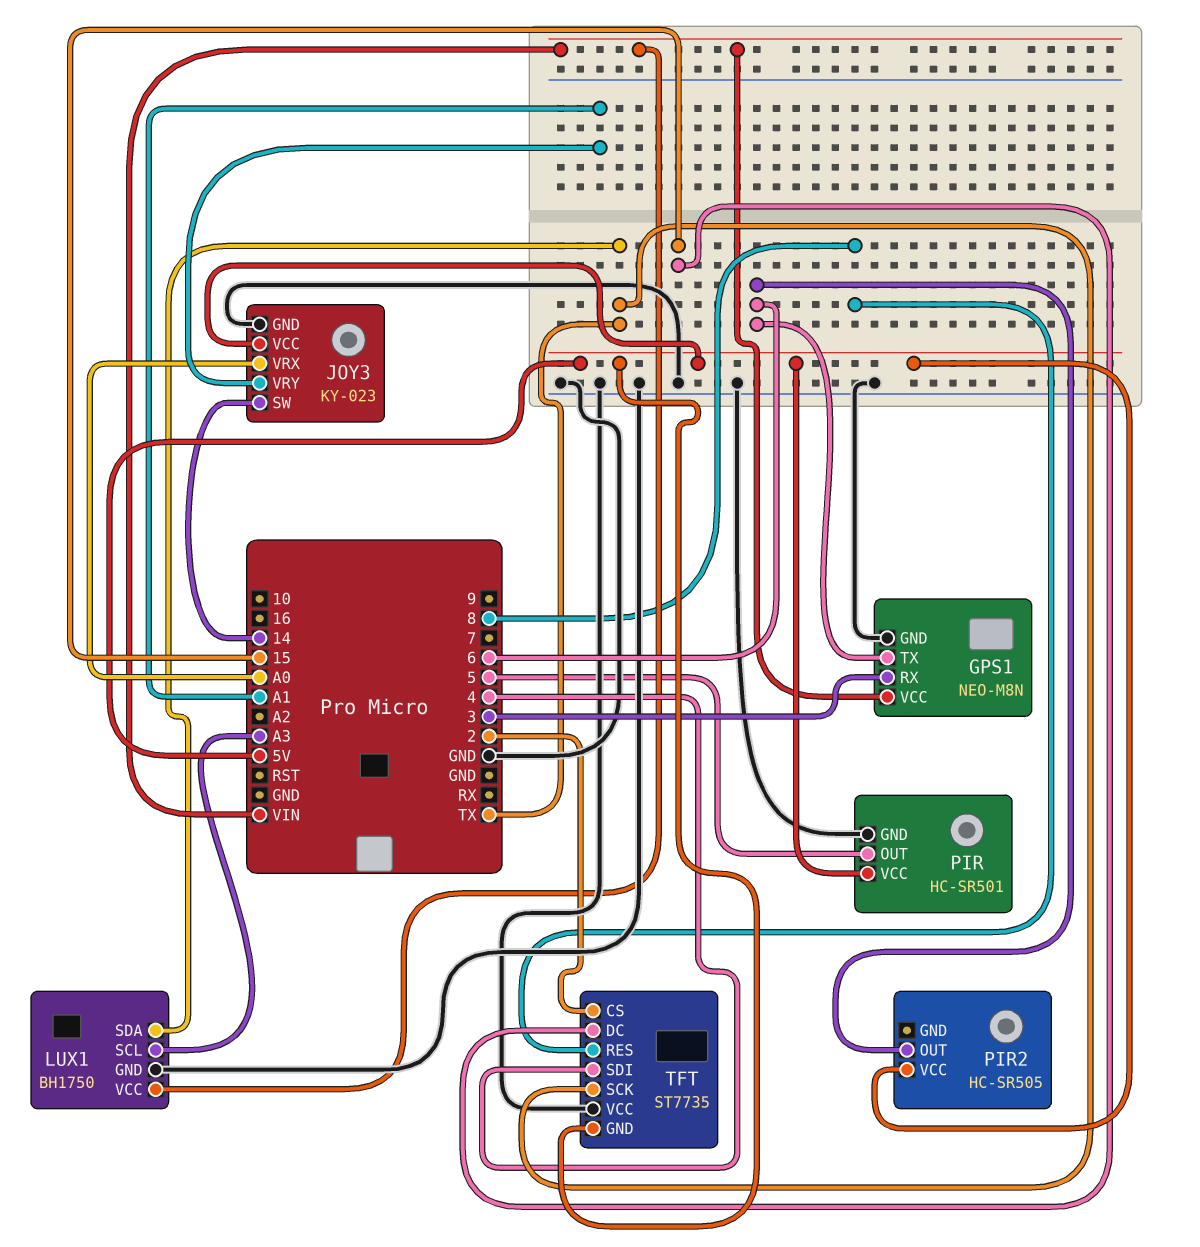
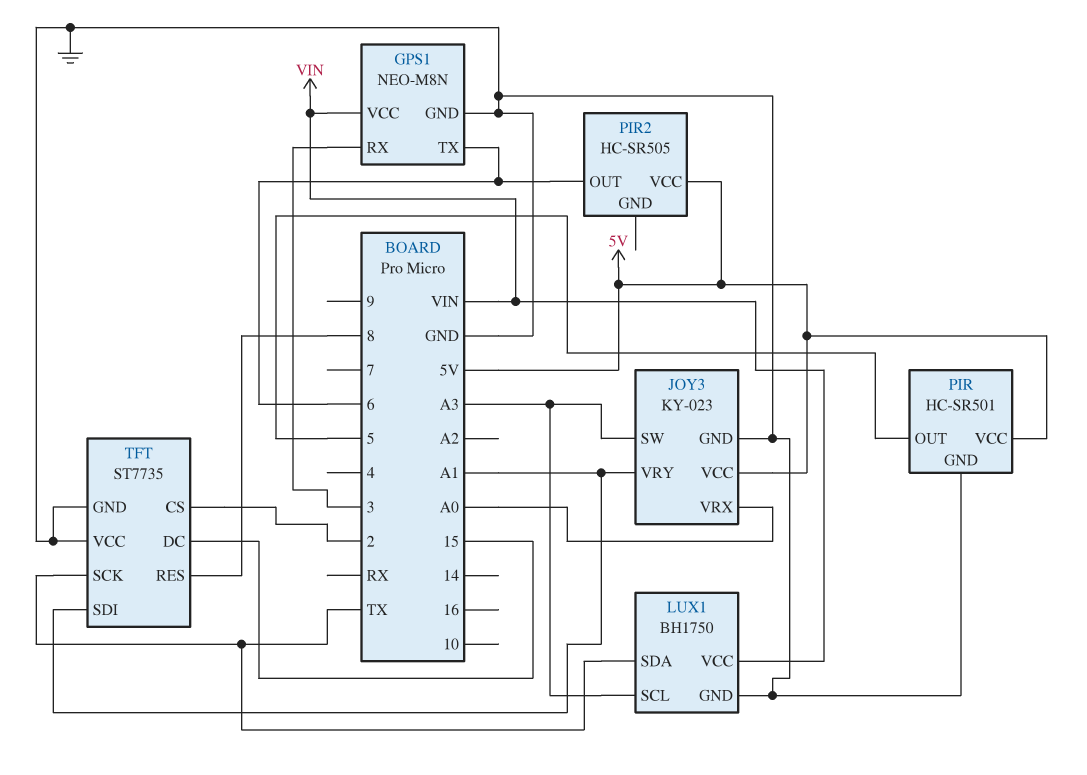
JOY3 pin SW: 14 -> A3
TFT pin GND: 5V -> GND
TFT pin SDI: 4 -> A1

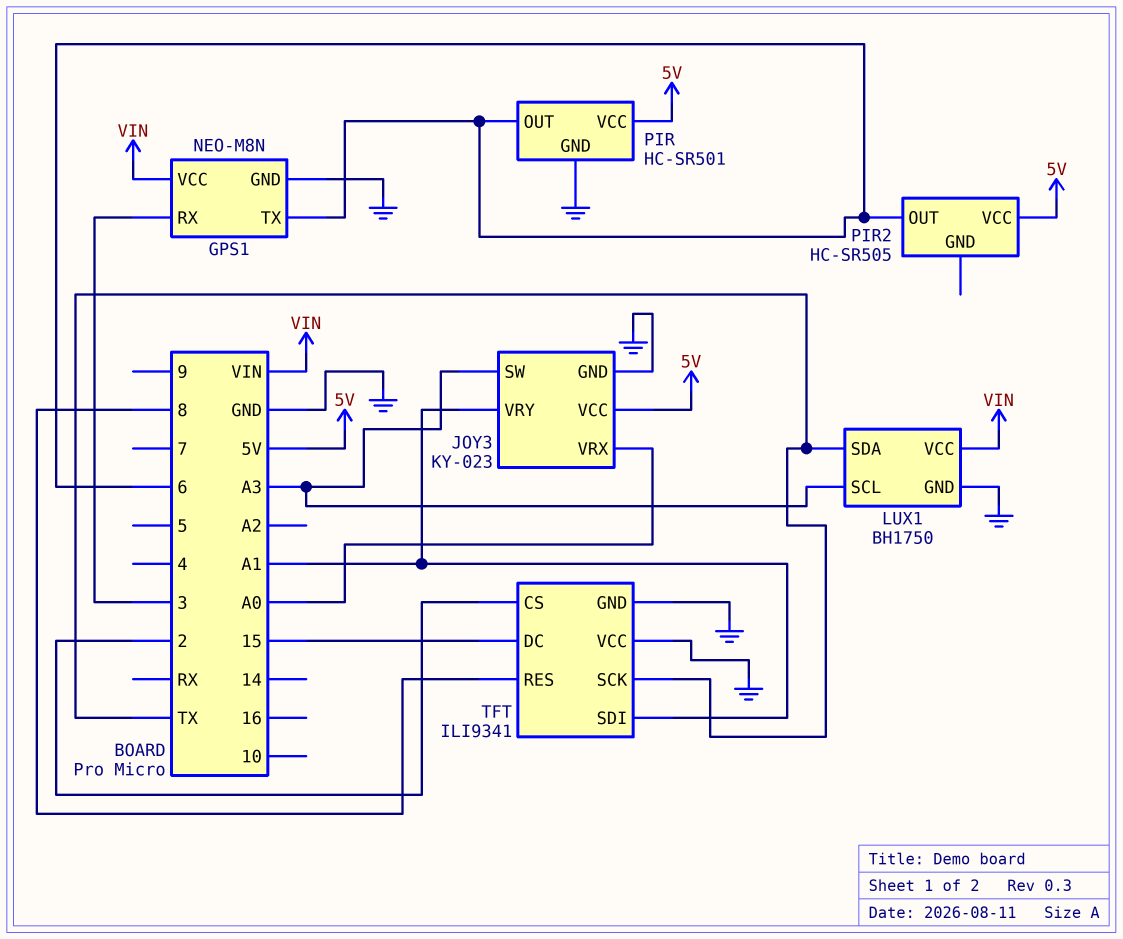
PIR pin OUT: 5 -> 6
TFT: ST7735 -> ILI9341

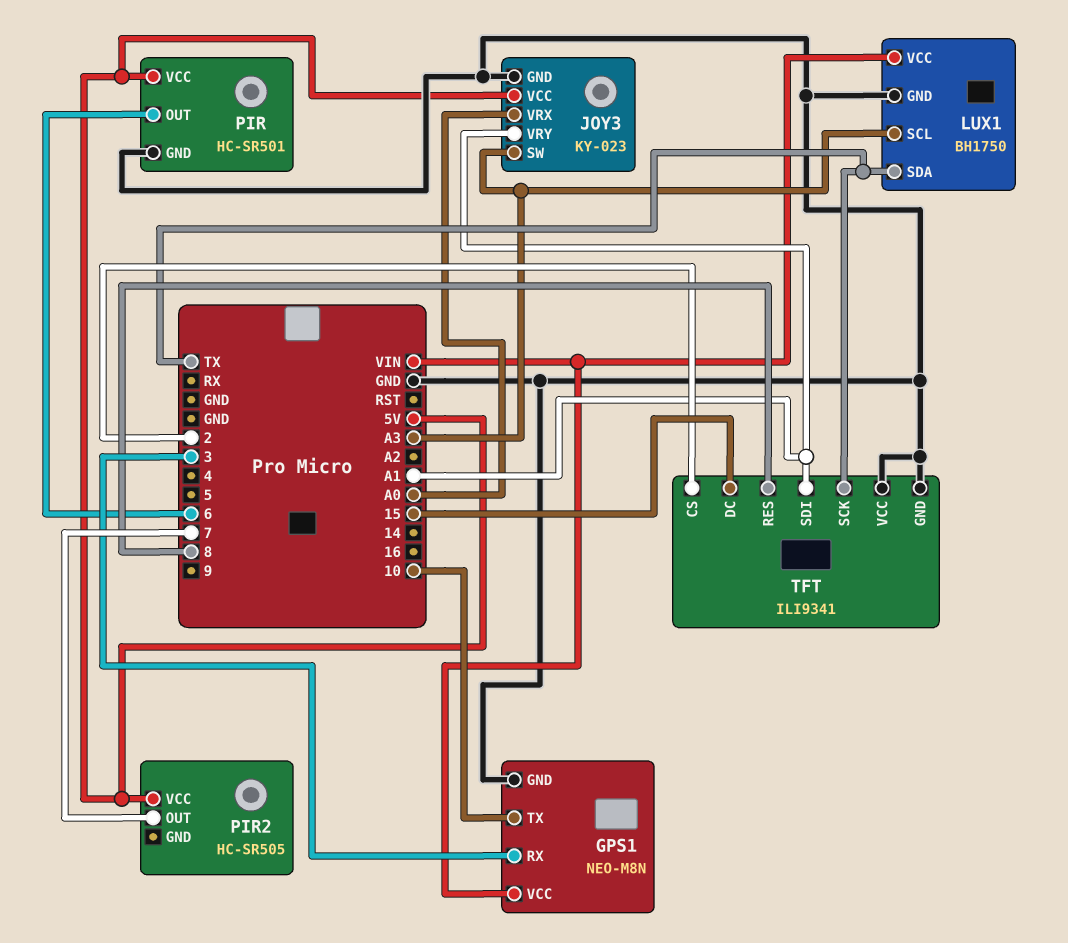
GPS1 pin TX: 6 -> 10
PIR2 pin OUT: 6 -> 7

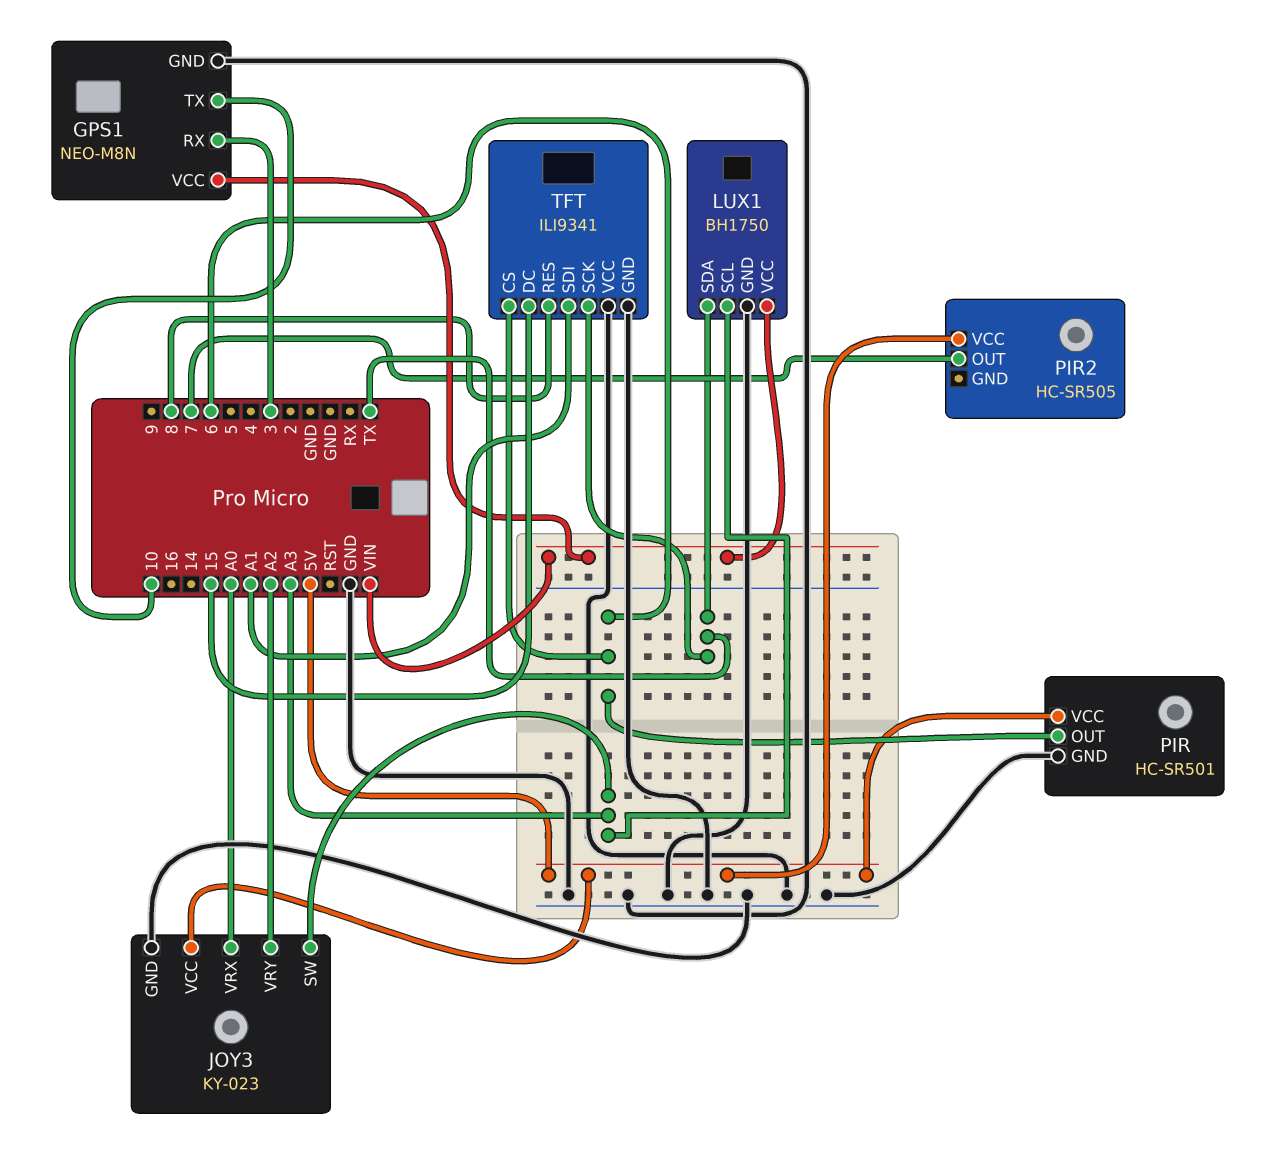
JOY3 pin VRY: A1 -> A2
TFT pin CS: 2 -> 6

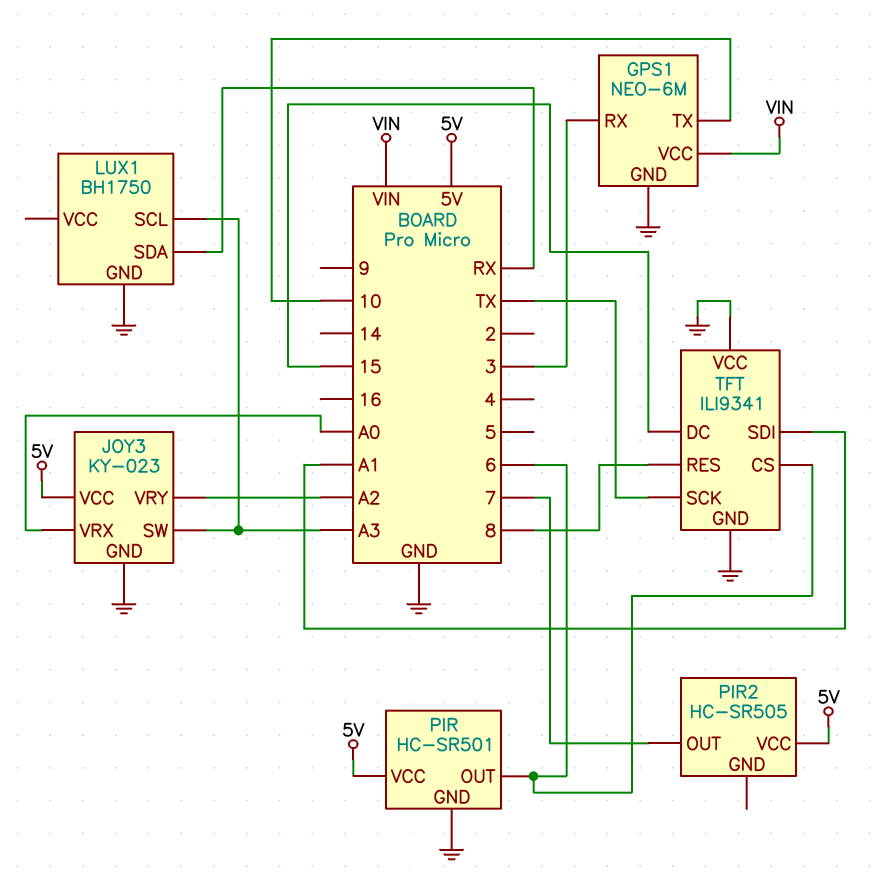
GPS1: NEO-M8N -> NEO-6M
LUX1 pin SDA: TX -> RX
LUX1 pin VCC: VIN -> none

